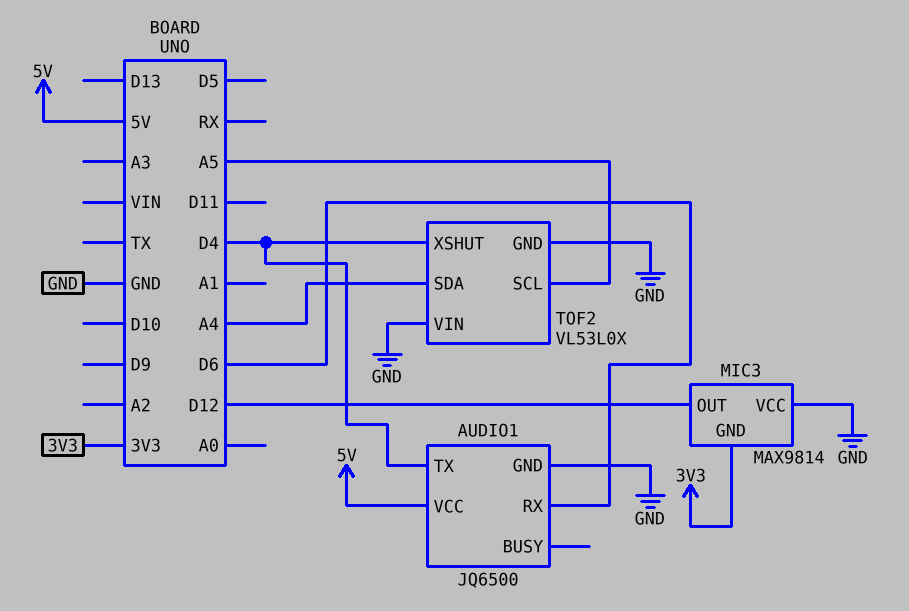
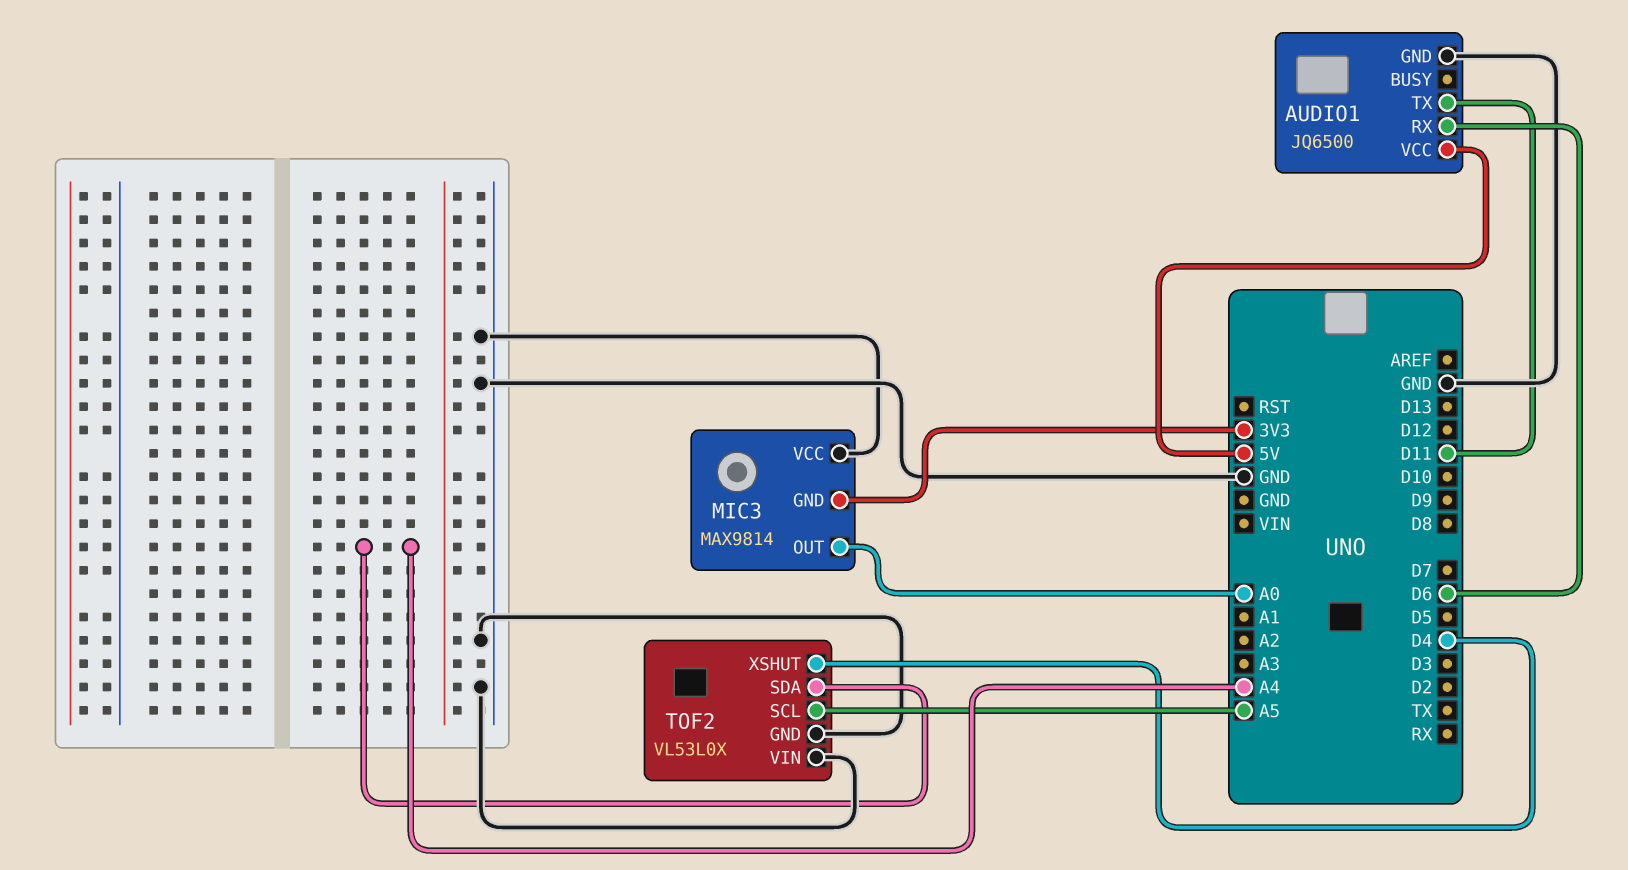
AUDIO1 pin TX: D4 -> D11
MIC3 pin OUT: D12 -> A0

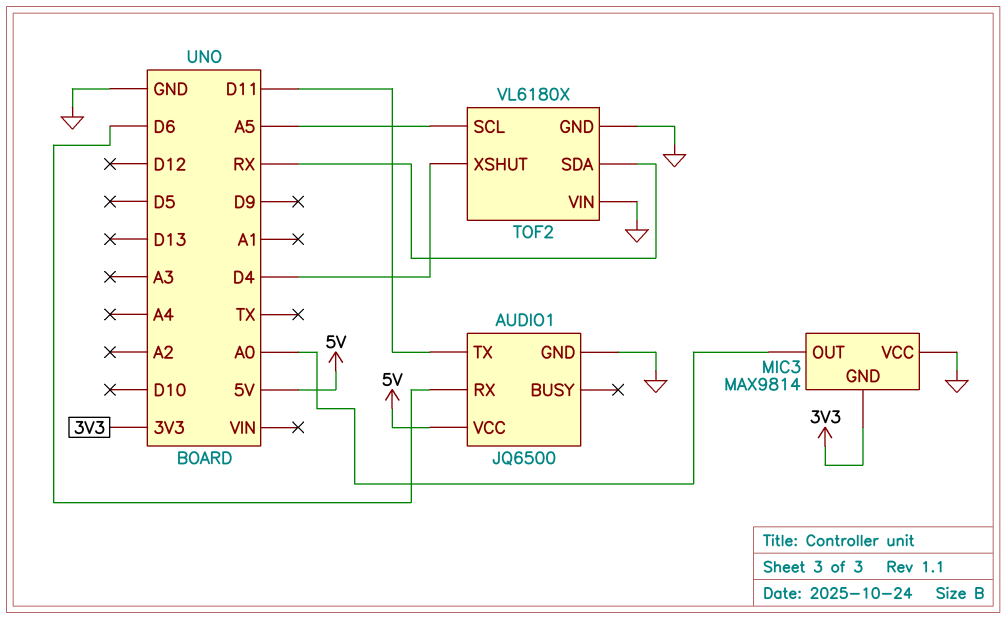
TOF2: VL53L0X -> VL6180X
TOF2 pin SDA: A4 -> RX

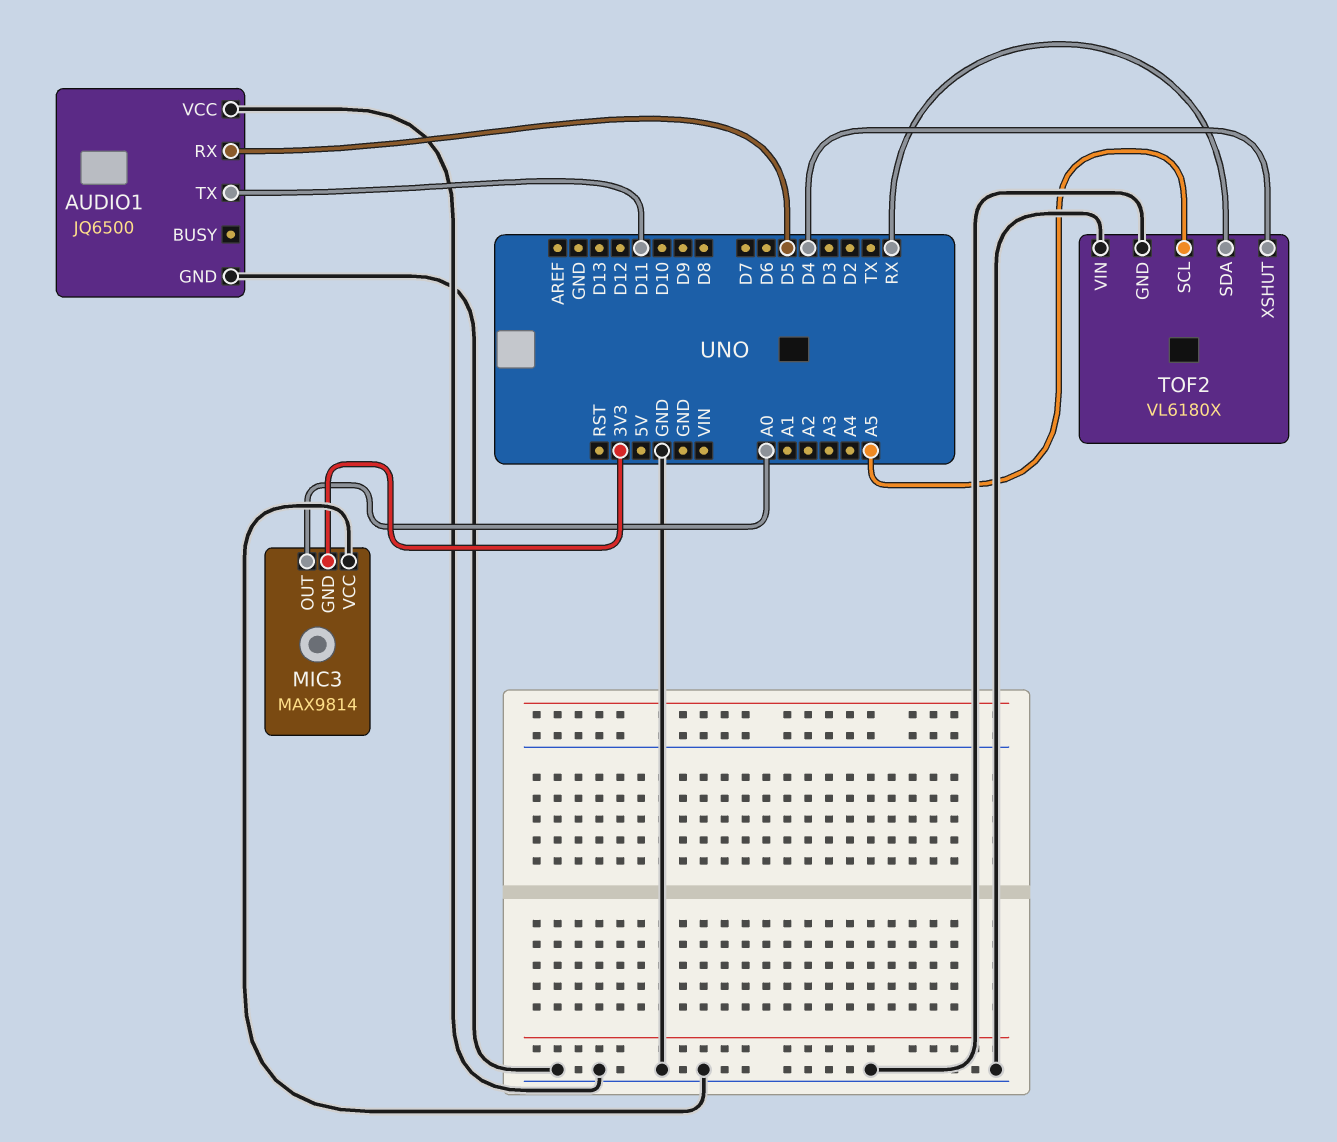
AUDIO1 pin RX: D6 -> D5
AUDIO1 pin VCC: 5V -> GND

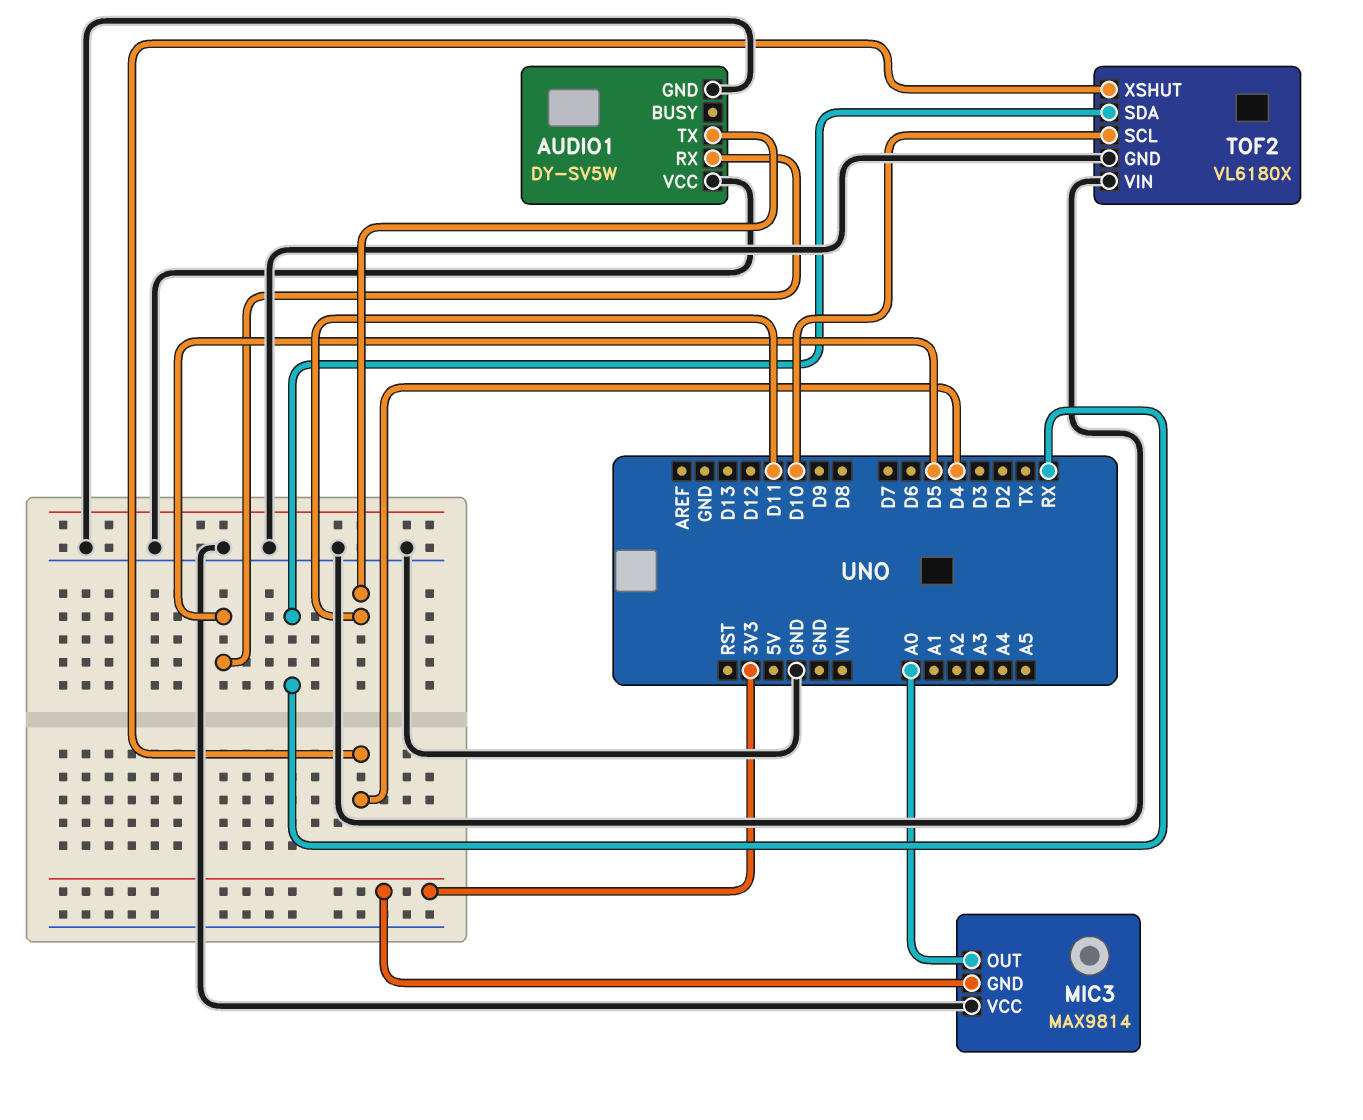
AUDIO1: JQ6500 -> DY-SV5W
TOF2 pin SCL: A5 -> D10

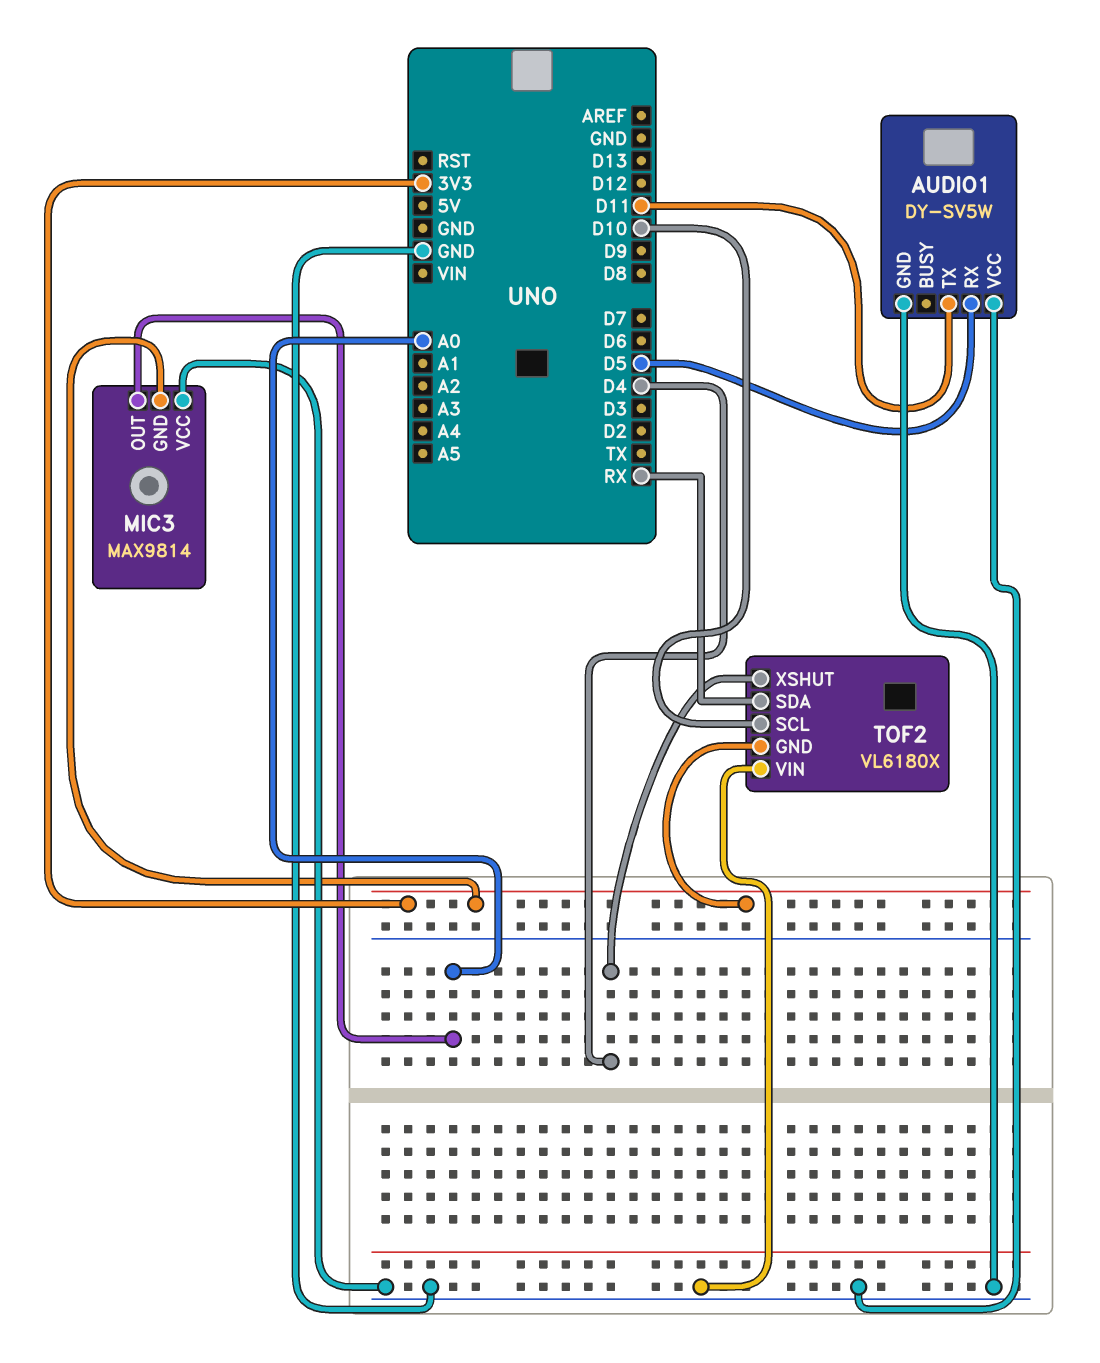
TOF2 pin GND: GND -> 3V3

